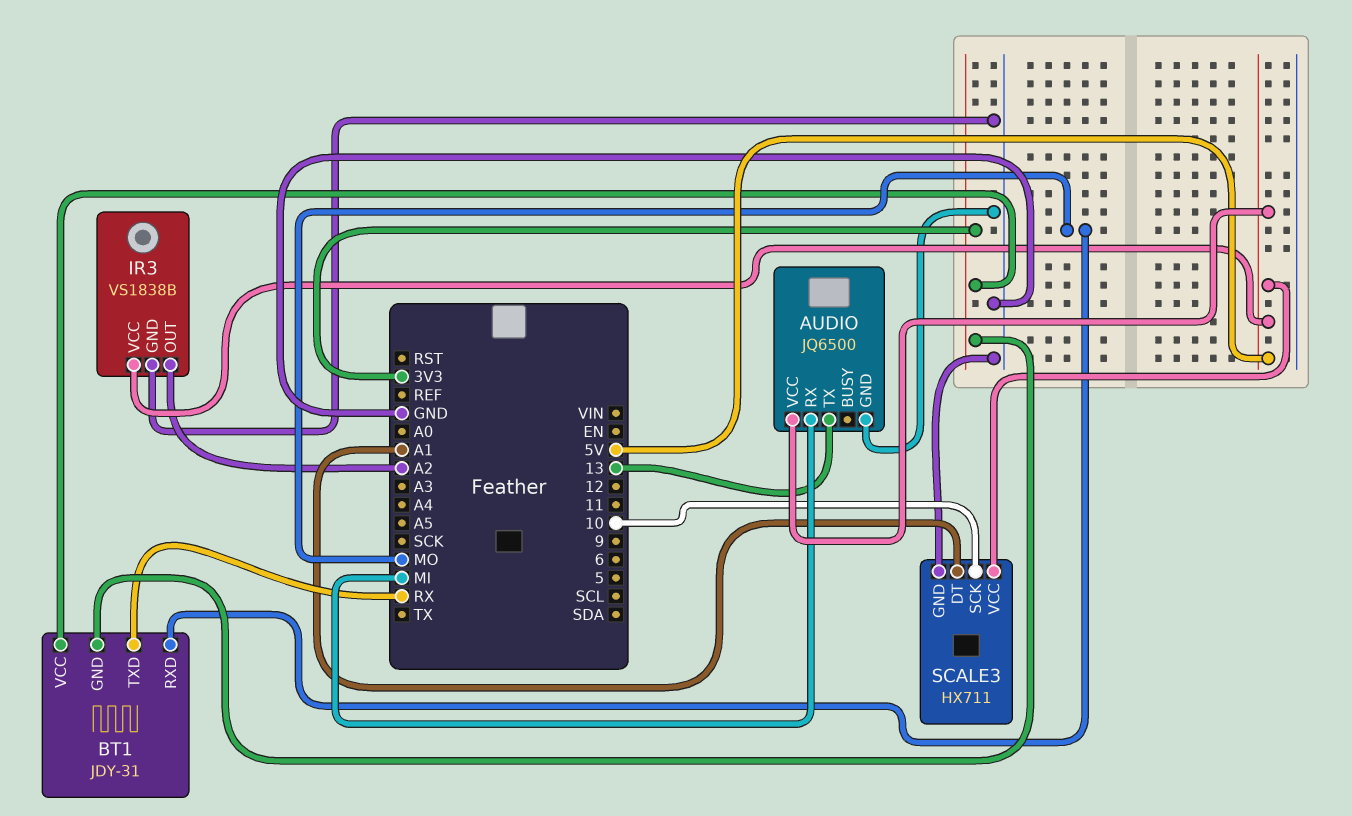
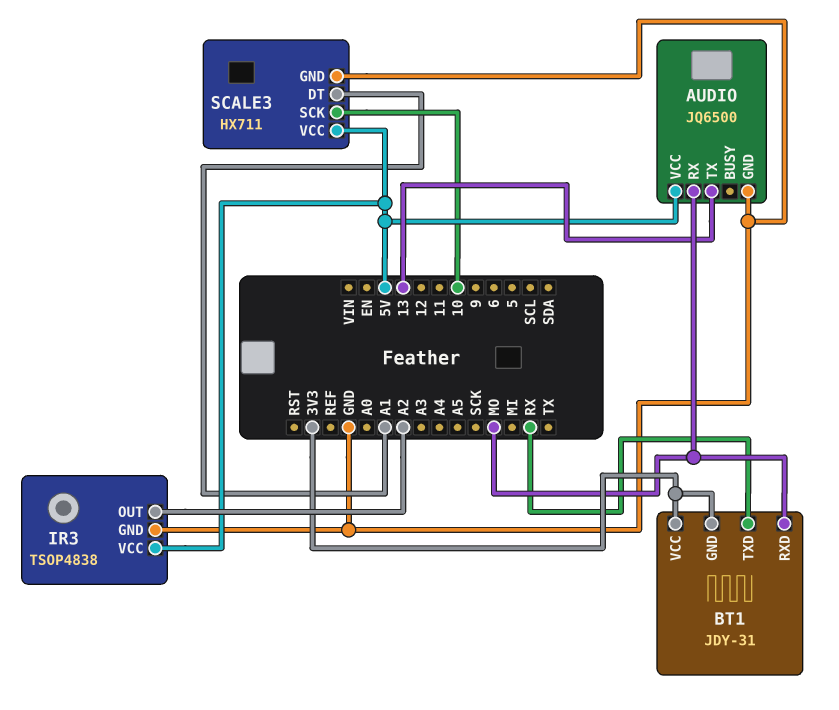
AUDIO pin RX: MI -> MO
IR3: VS1838B -> TSOP4838

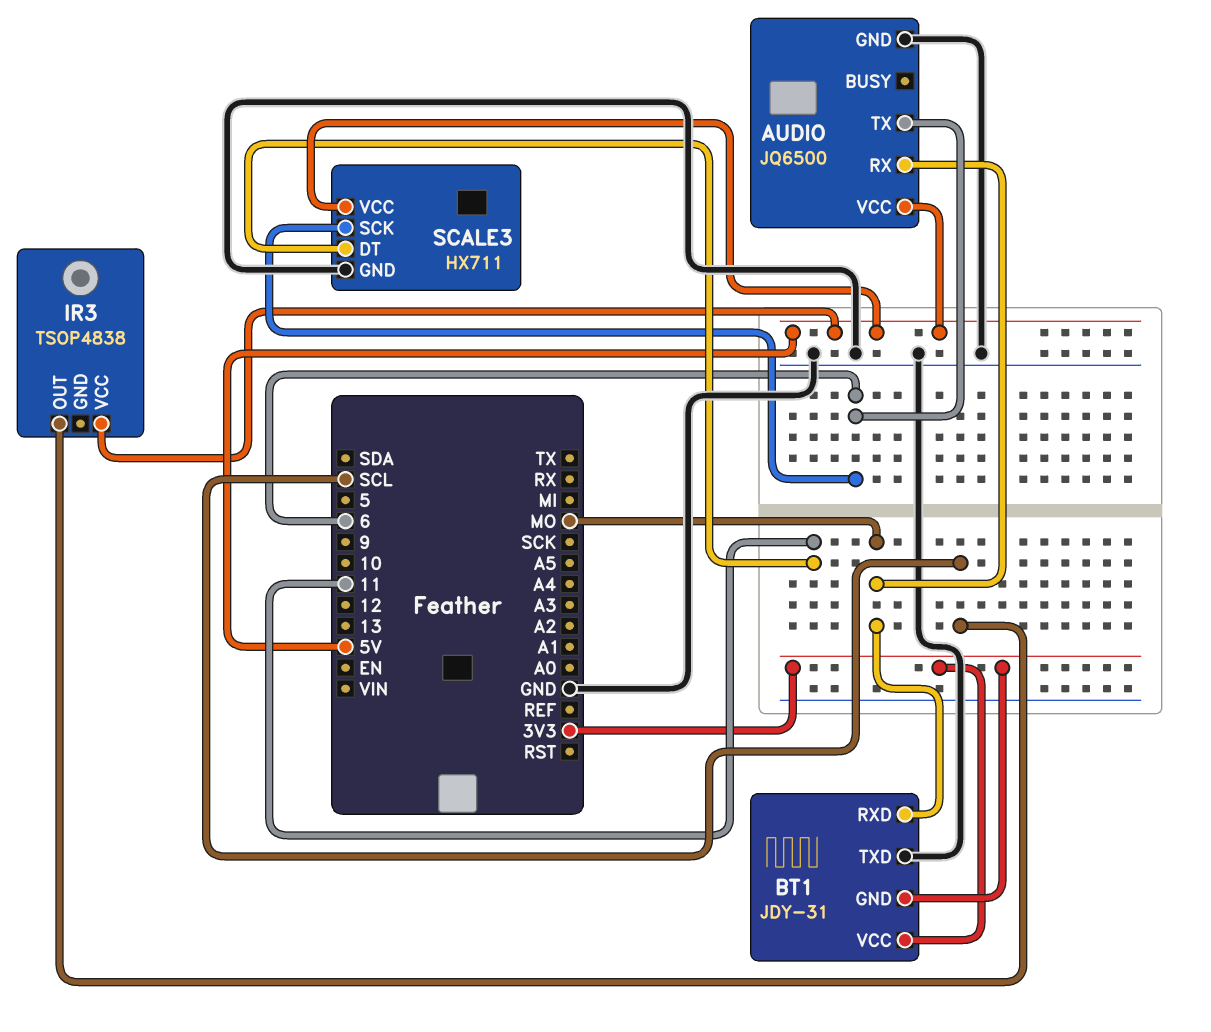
AUDIO pin TX: 13 -> 6
BT1 pin TXD: RX -> GND
IR3 pin GND: GND -> none
IR3 pin OUT: A2 -> SCL
SCALE3 pin DT: A1 -> 11
SCALE3 pin SCK: 10 -> 6

